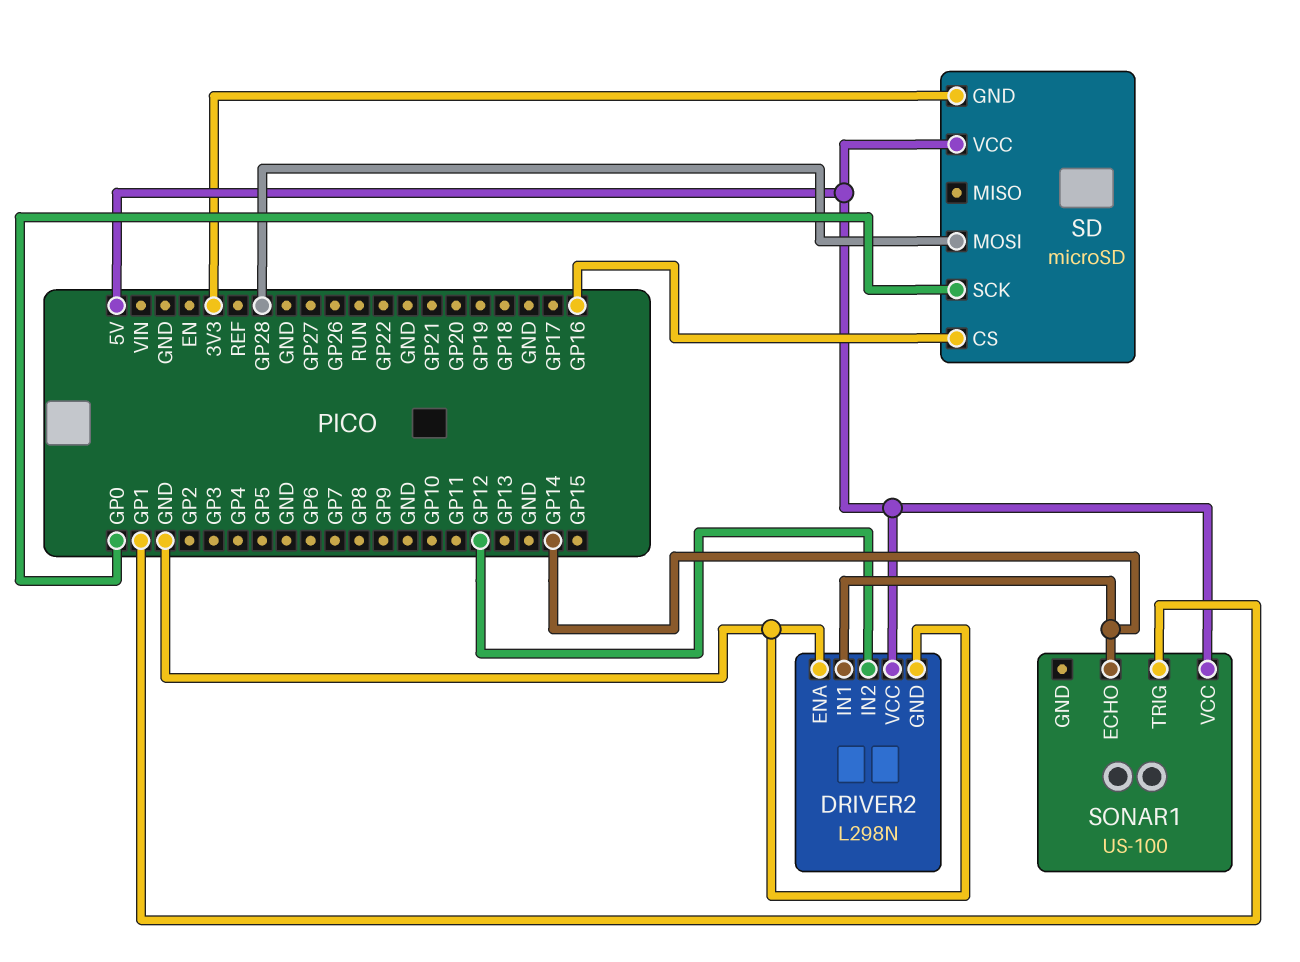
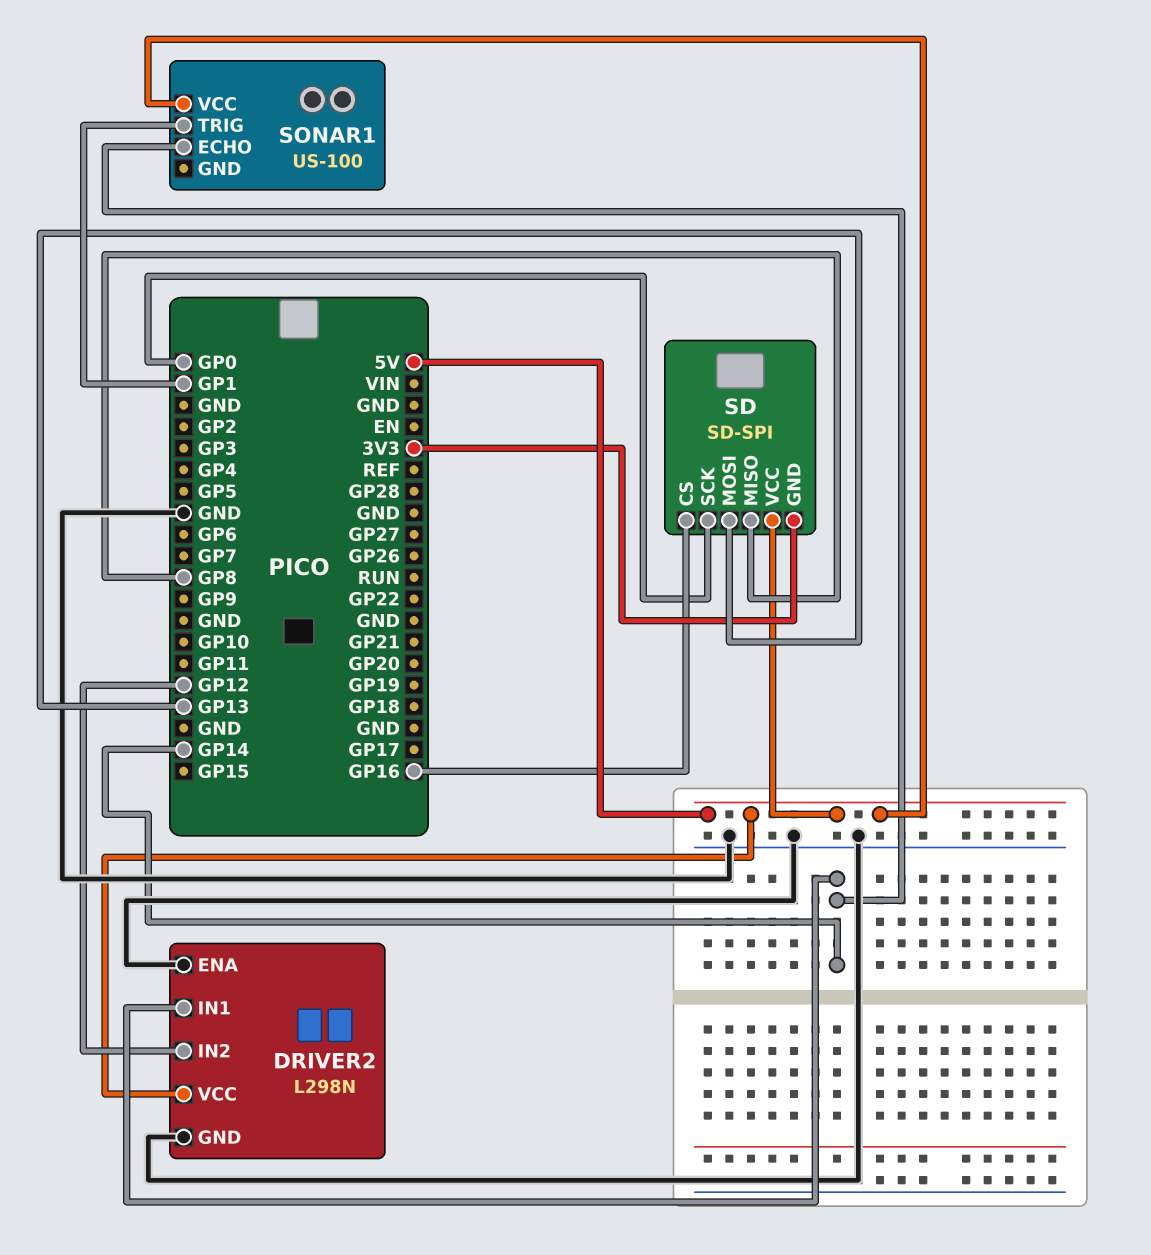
SD: microSD -> SD-SPI
SD pin MISO: none -> GP8
SD pin MOSI: GP28 -> GP13

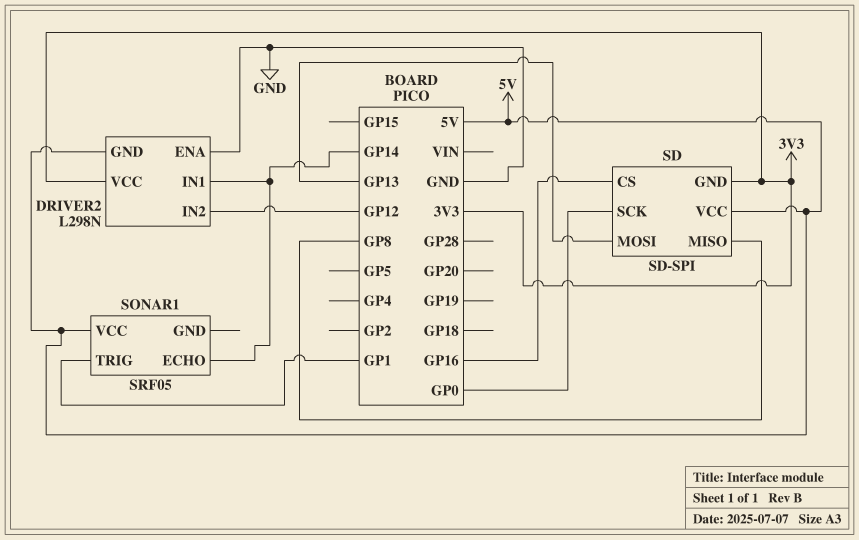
DRIVER2 pin GND: GND -> 5V
DRIVER2 pin VCC: 5V -> 3V3
SONAR1: US-100 -> SRF05

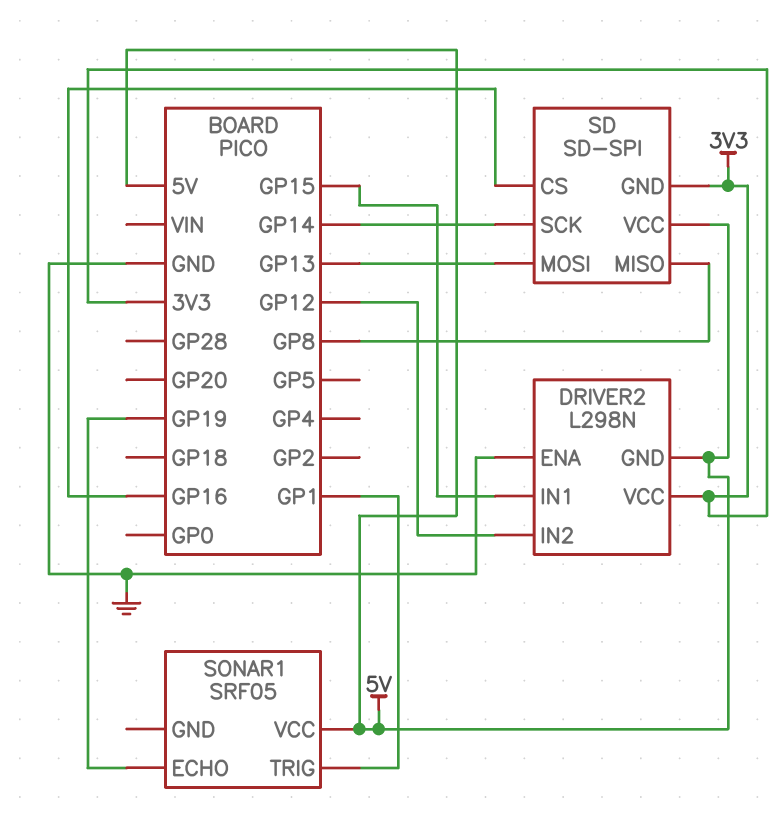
DRIVER2 pin IN1: GP14 -> GP15
SD pin SCK: GP0 -> GP14
SONAR1 pin ECHO: GP14 -> GP19

